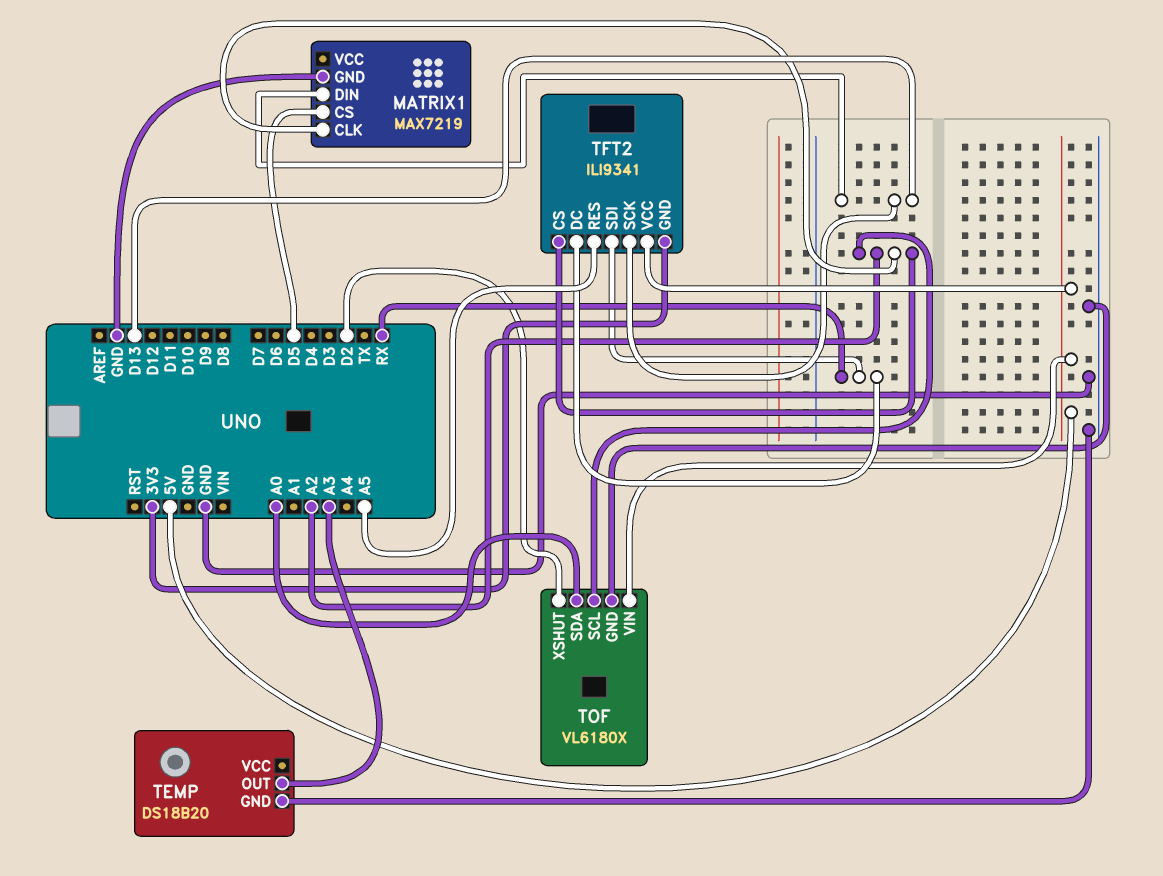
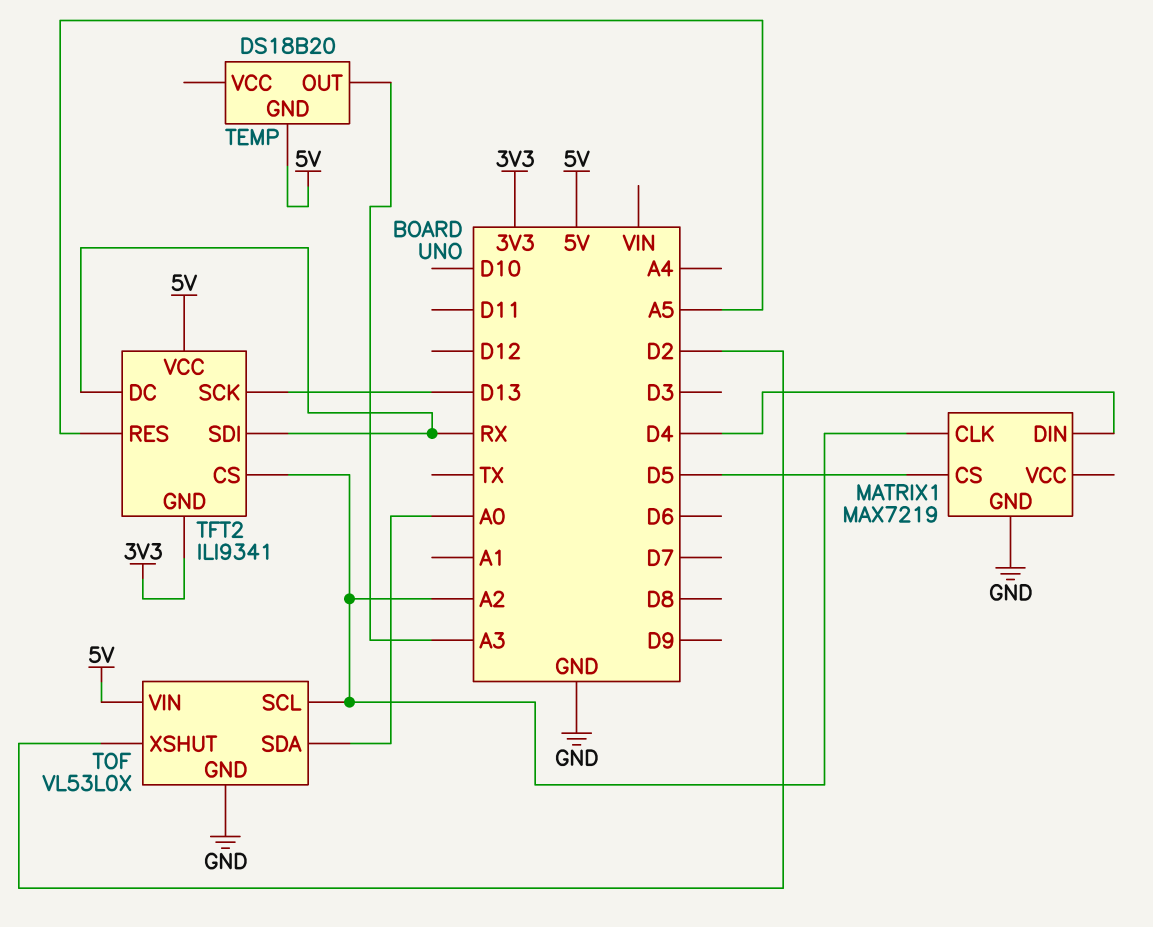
MATRIX1 pin DIN: D13 -> D4
TEMP pin GND: GND -> 5V
TOF: VL6180X -> VL53L0X

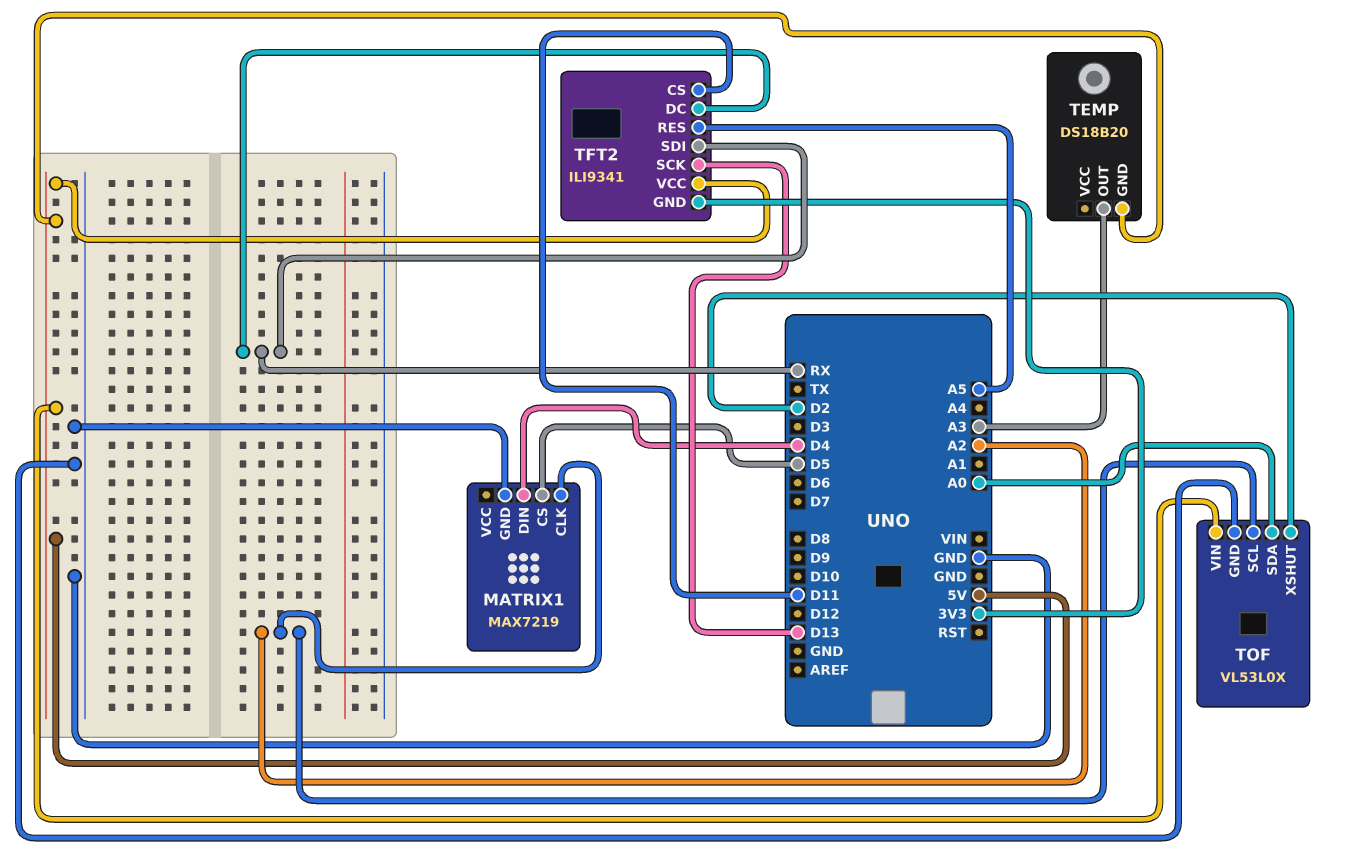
TFT2 pin CS: A2 -> D11

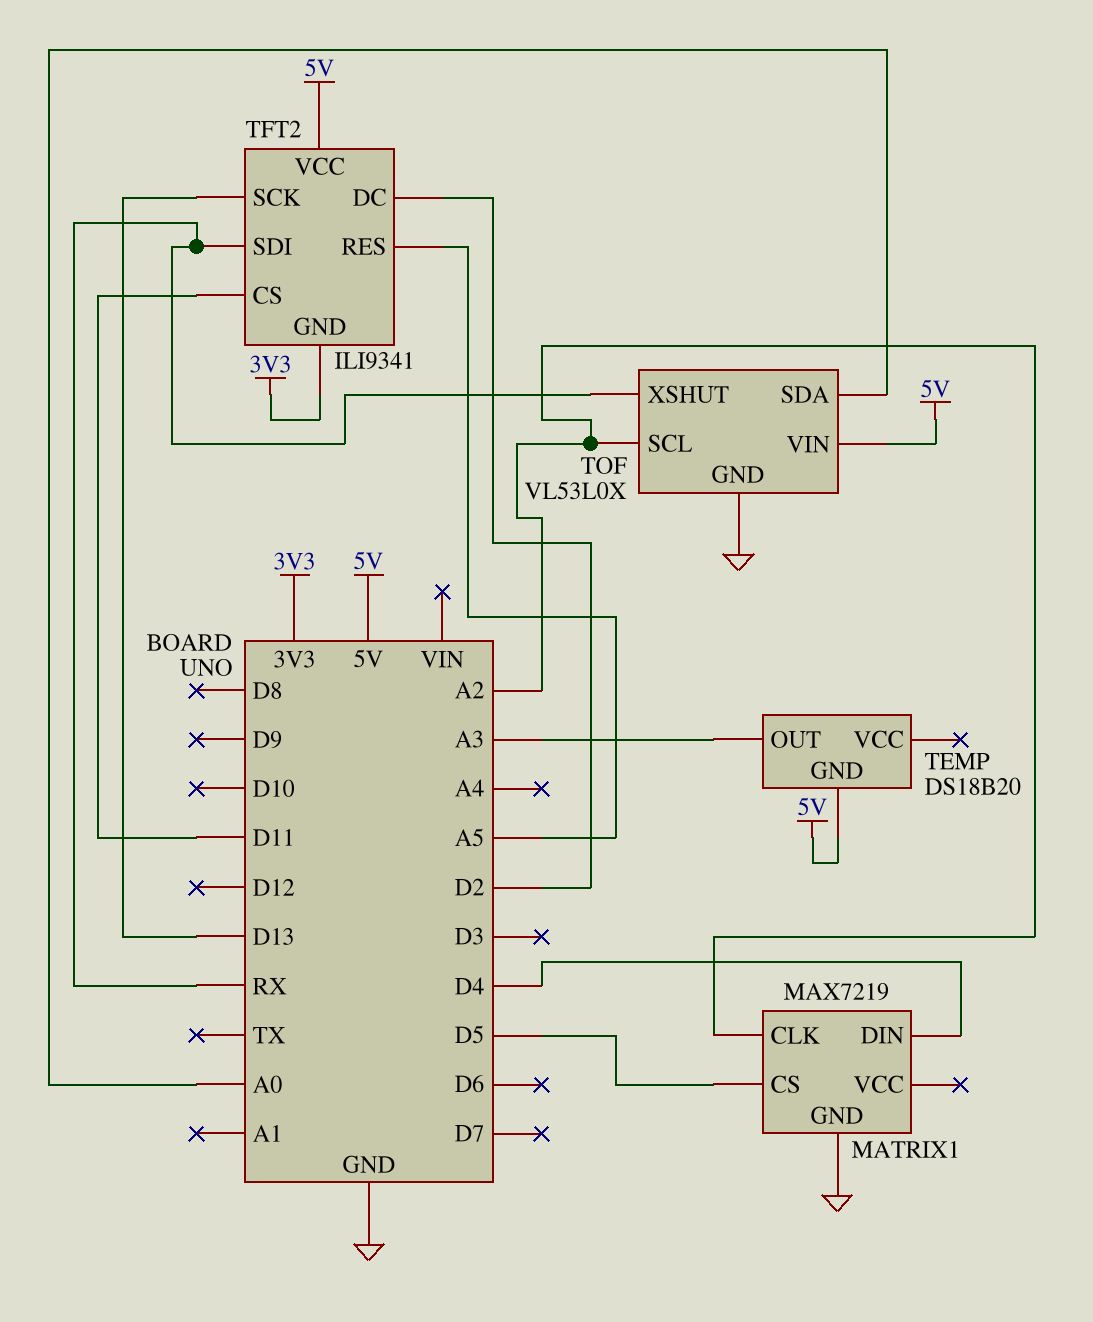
TFT2 pin DC: RX -> D2
TOF pin XSHUT: D2 -> RX

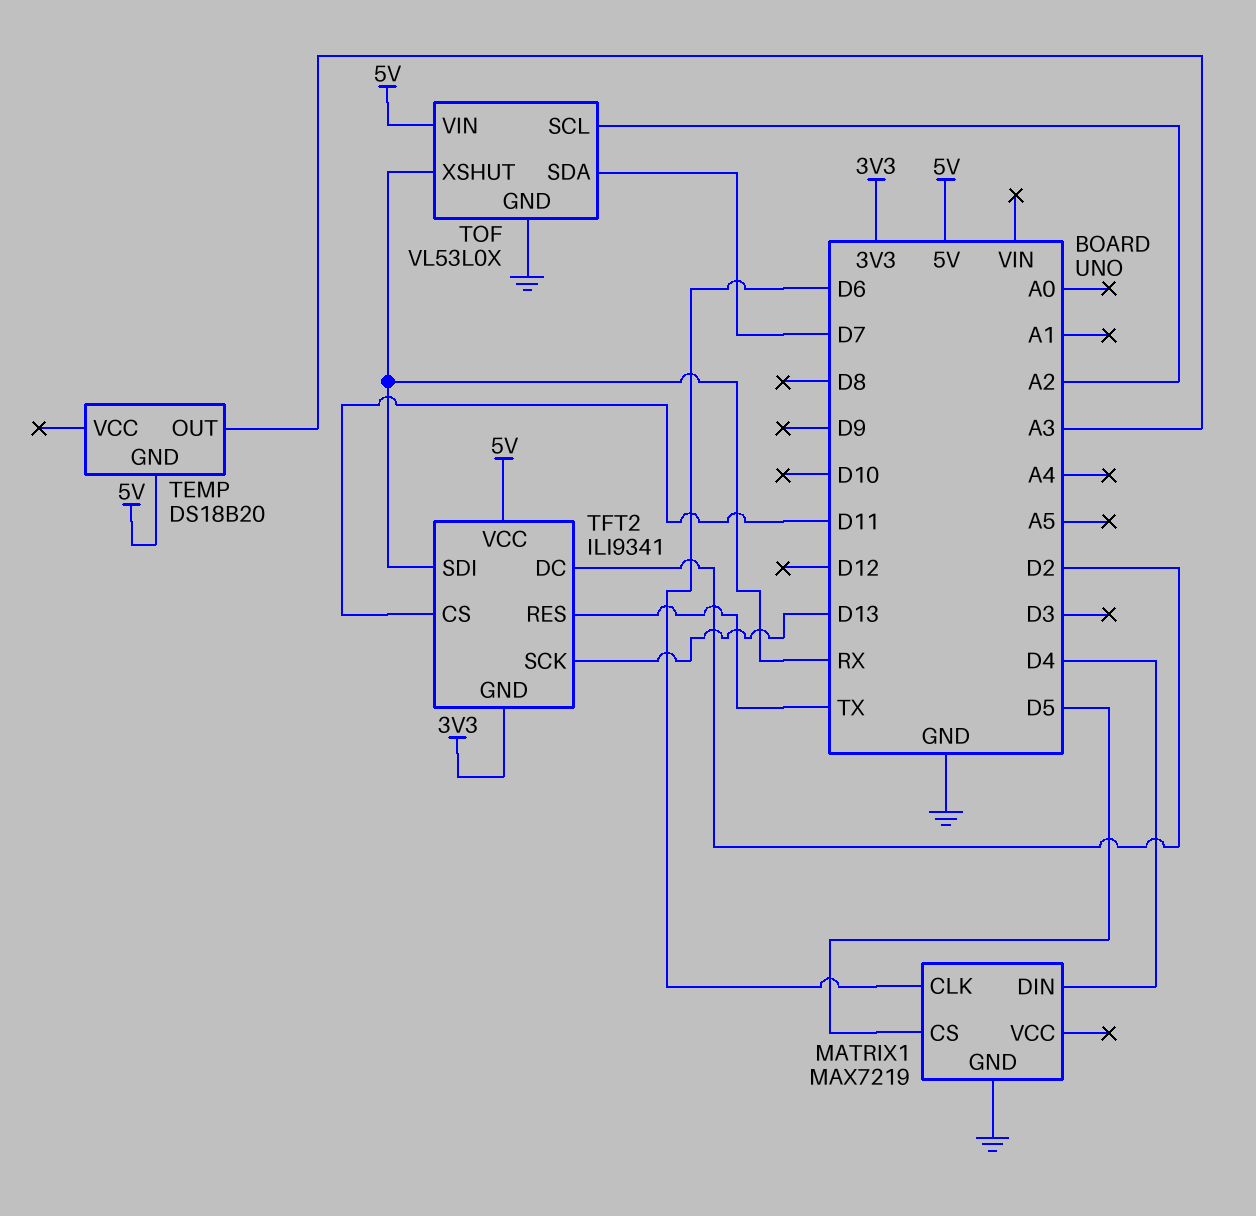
MATRIX1 pin CLK: A2 -> D6
TFT2 pin RES: A5 -> TX
TOF pin SDA: A0 -> D7

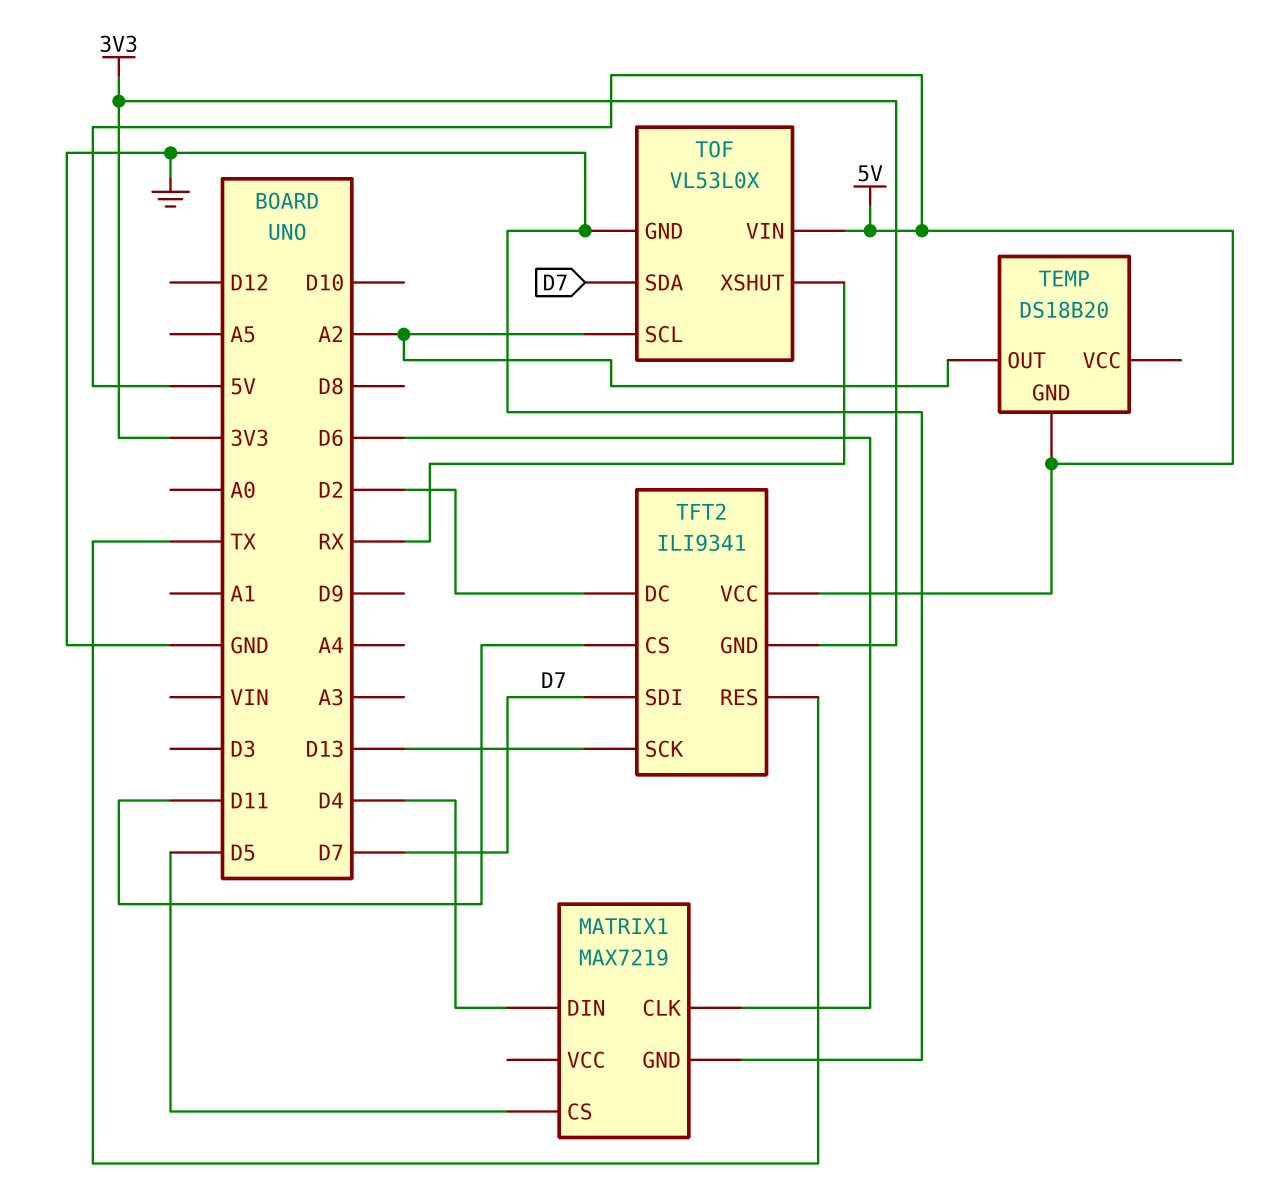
TEMP pin OUT: A3 -> A2
TFT2 pin SDI: RX -> D7

